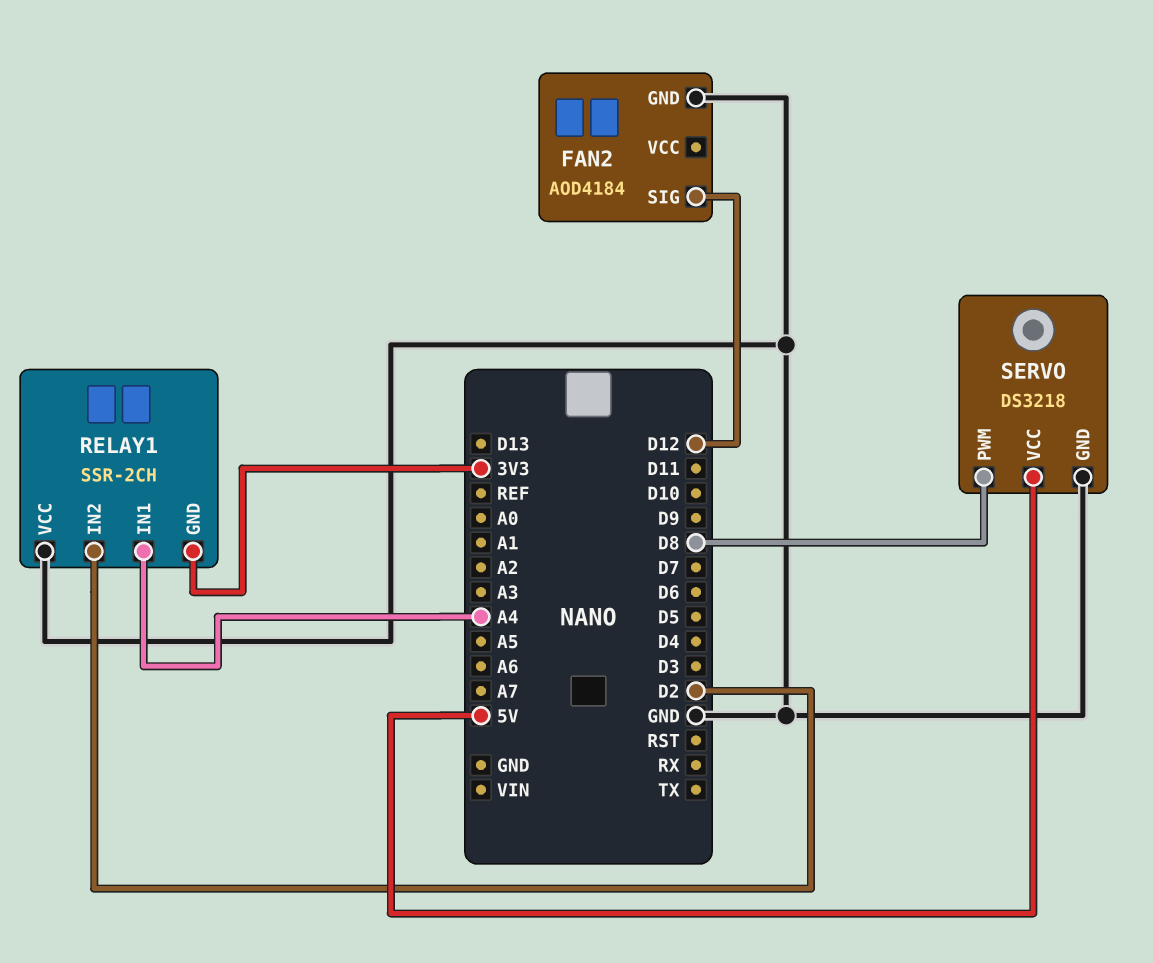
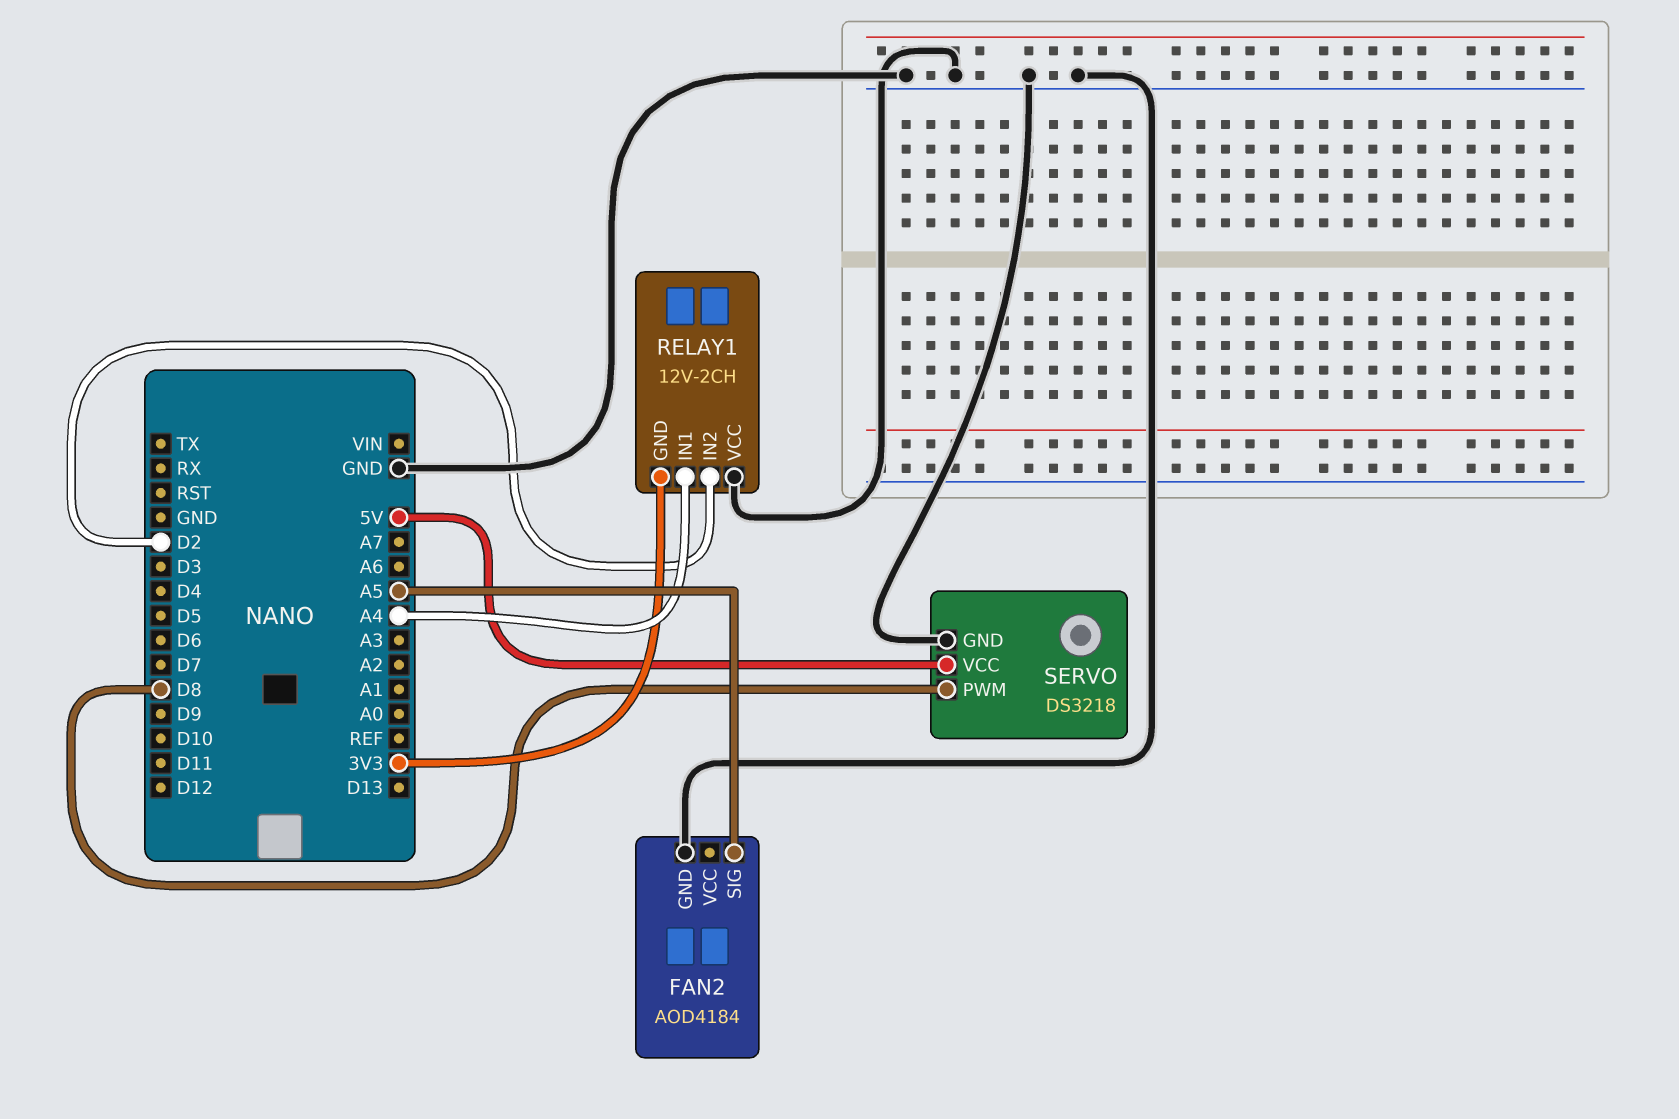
FAN2 pin SIG: D12 -> A5
RELAY1: SSR-2CH -> 12V-2CH

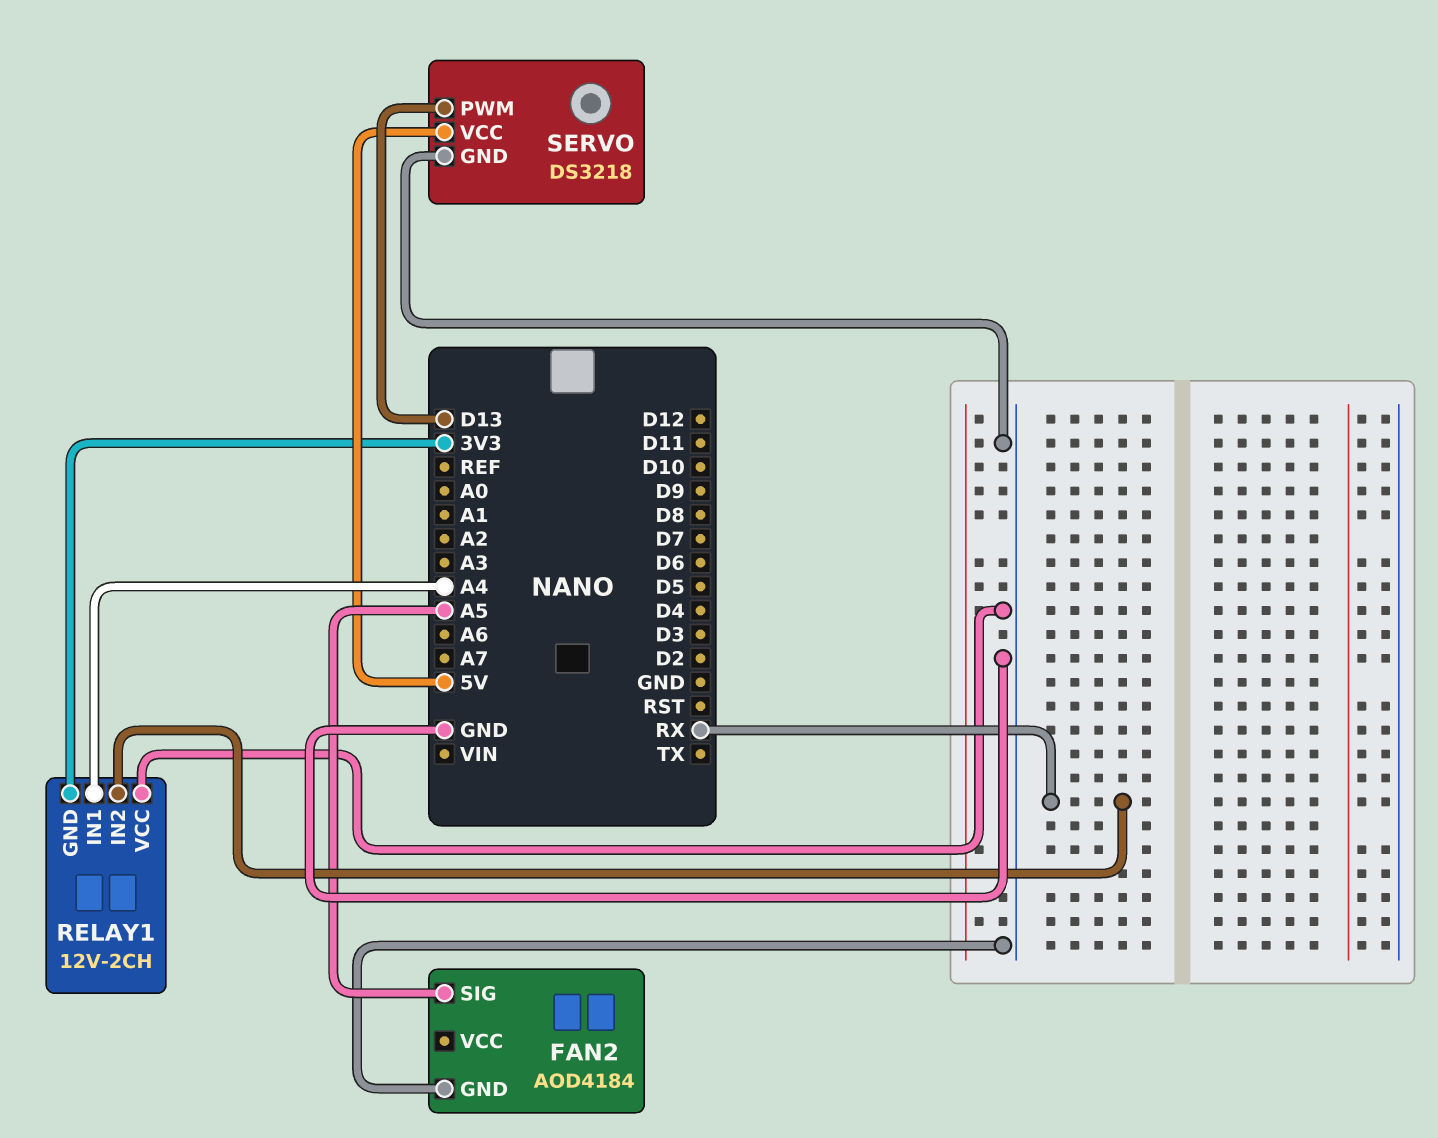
RELAY1 pin IN2: D2 -> RX
SERVO pin PWM: D8 -> D13

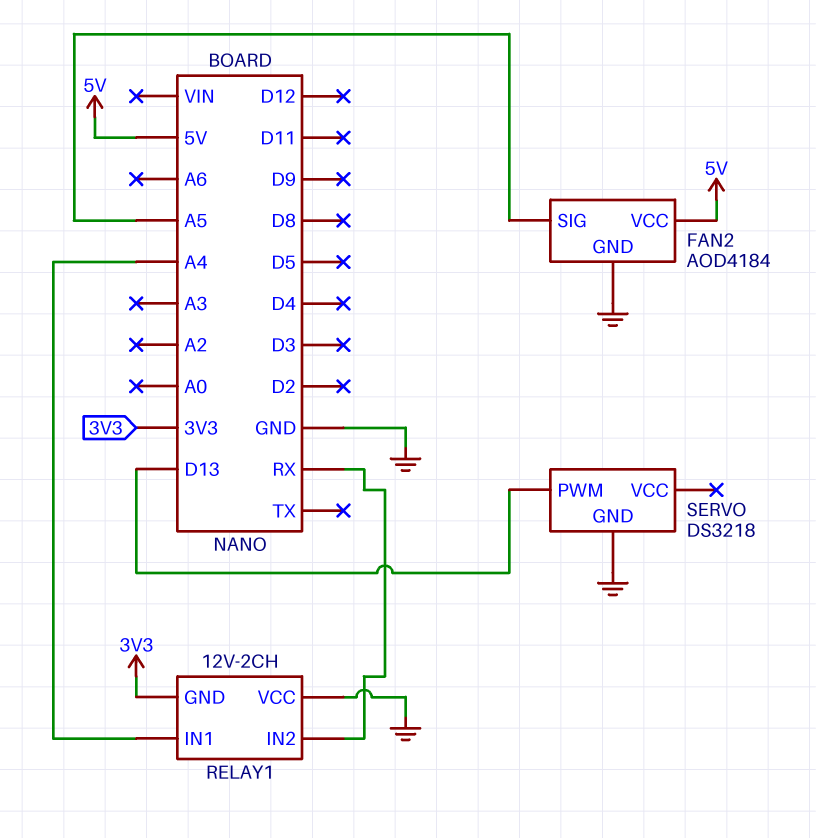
FAN2 pin VCC: none -> 5V
SERVO pin VCC: 5V -> none

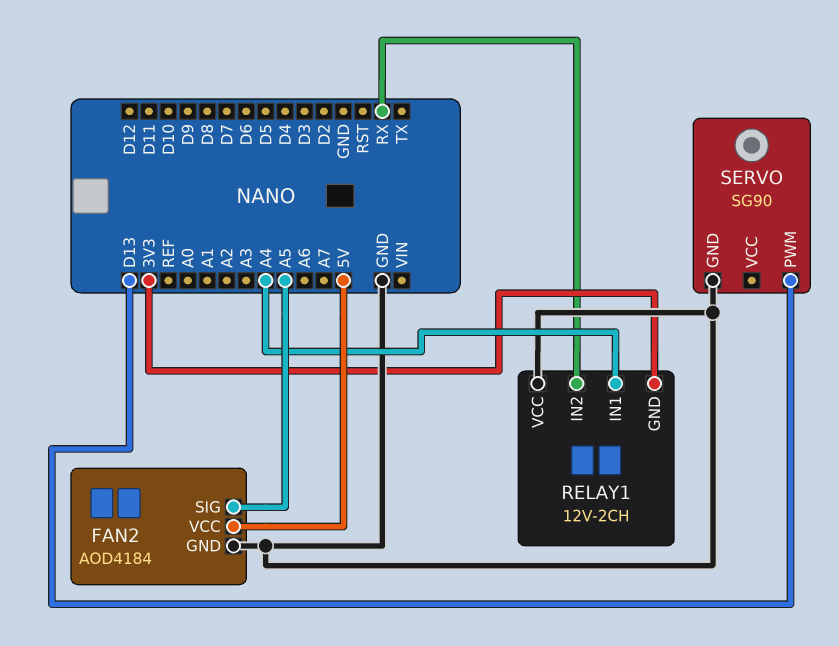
SERVO: DS3218 -> SG90

